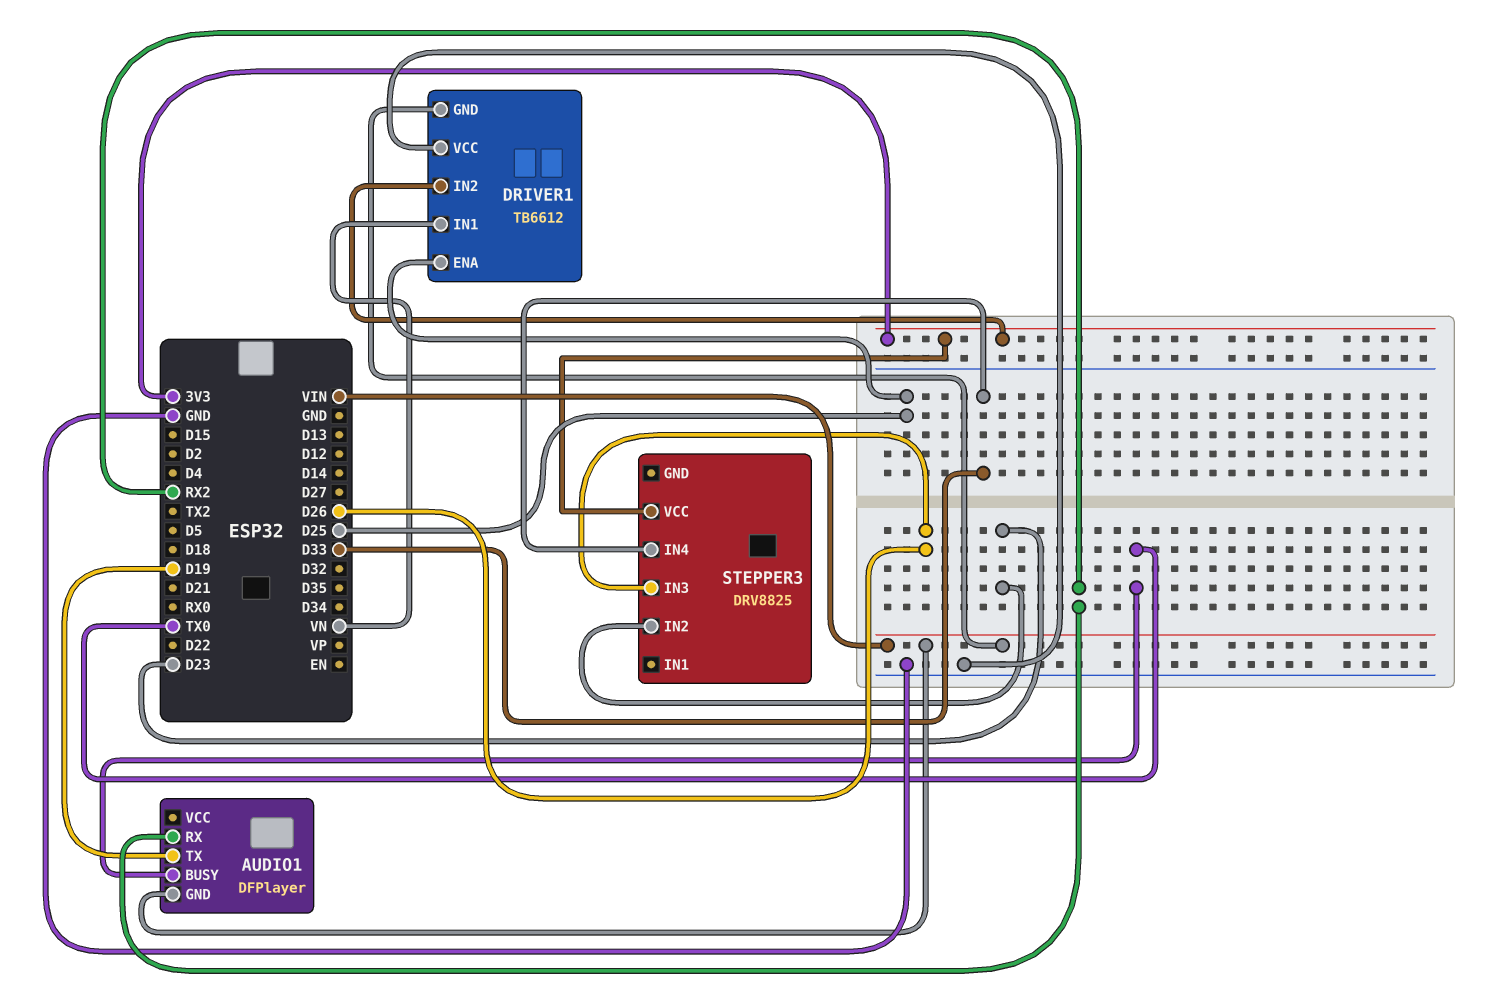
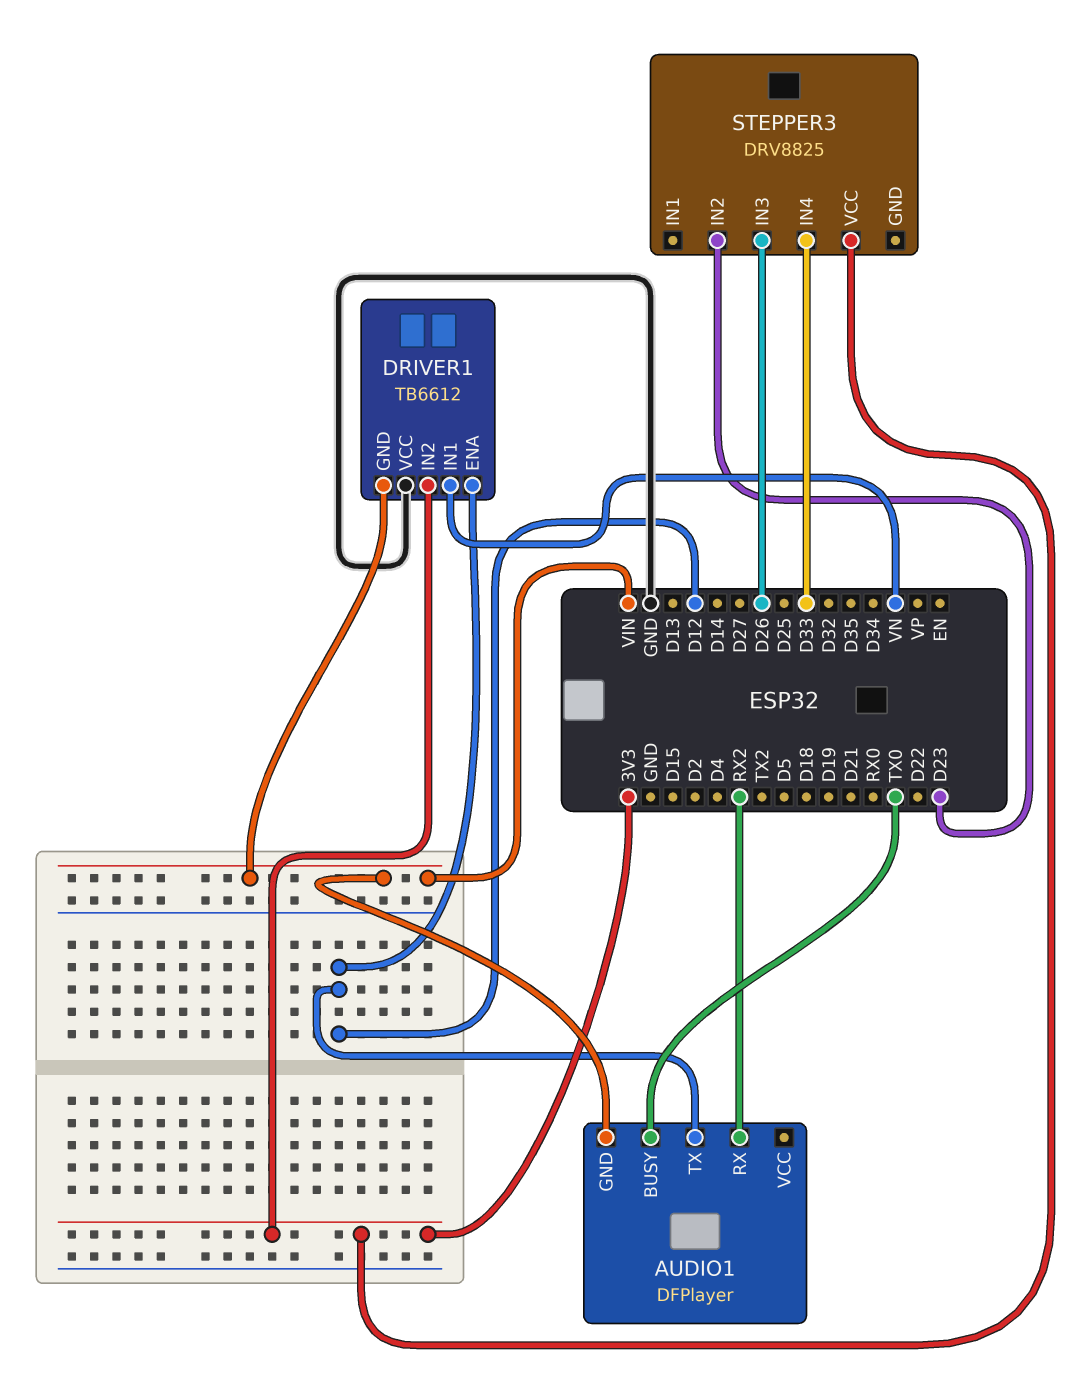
AUDIO1 pin TX: D19 -> D12
DRIVER1 pin ENA: D25 -> D12

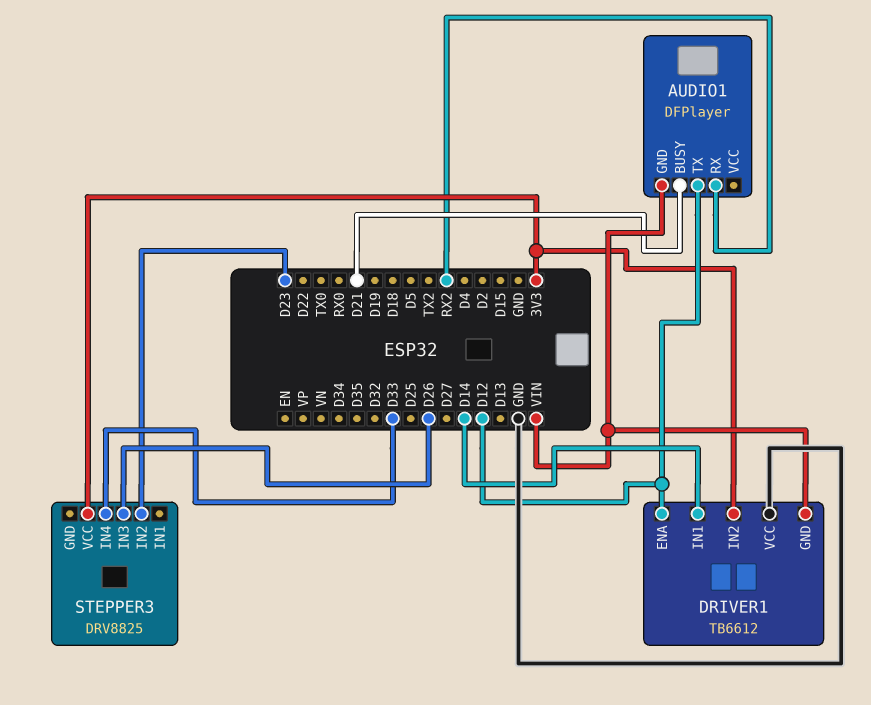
AUDIO1 pin BUSY: TX0 -> D21
DRIVER1 pin IN1: VN -> D14

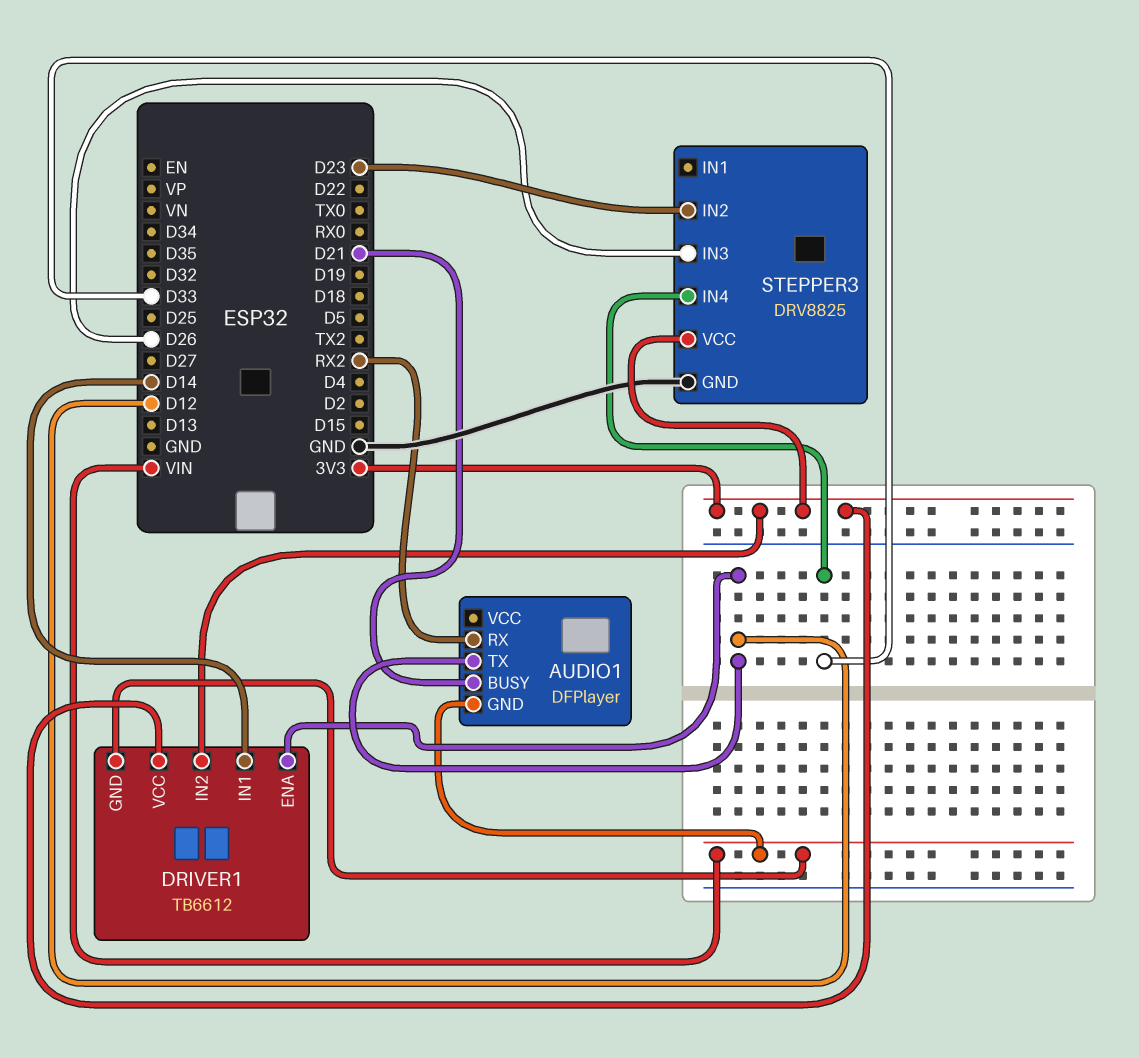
DRIVER1 pin VCC: GND -> 3V3
STEPPER3 pin GND: none -> GND

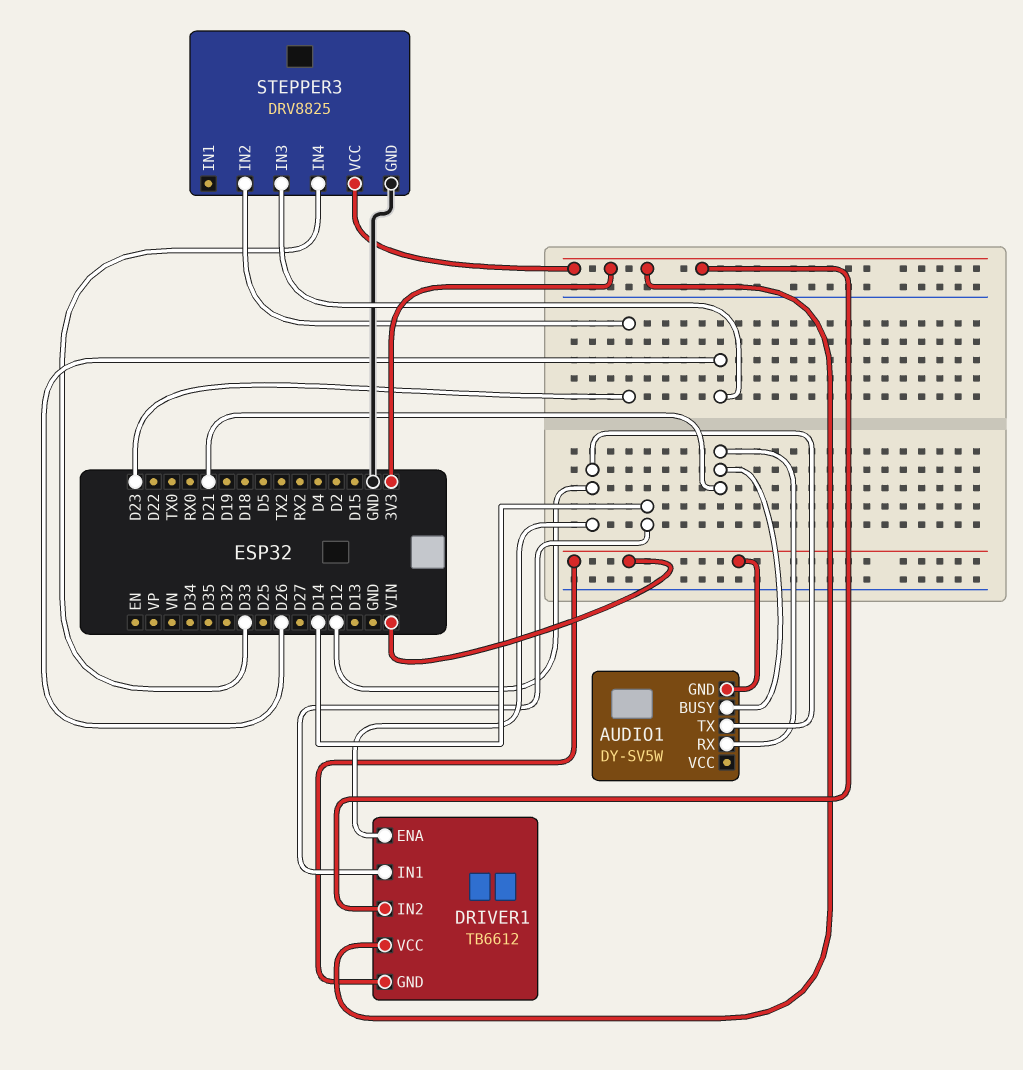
AUDIO1: DFPlayer -> DY-SV5W
AUDIO1 pin RX: RX2 -> D21

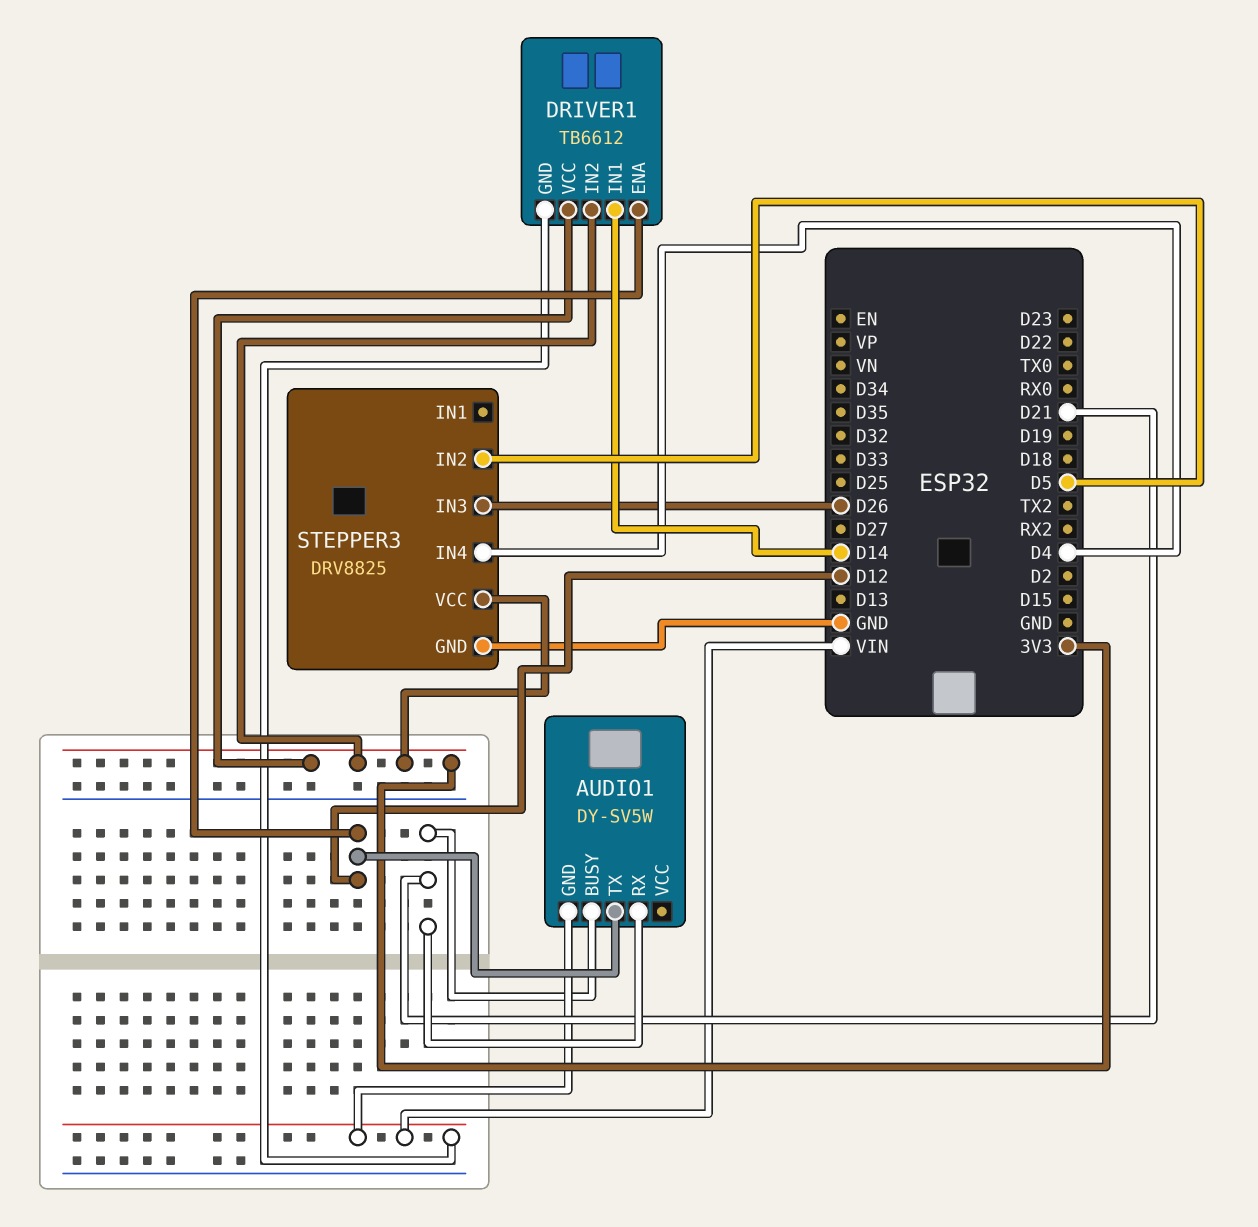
STEPPER3 pin IN2: D23 -> D5
STEPPER3 pin IN4: D33 -> D4

